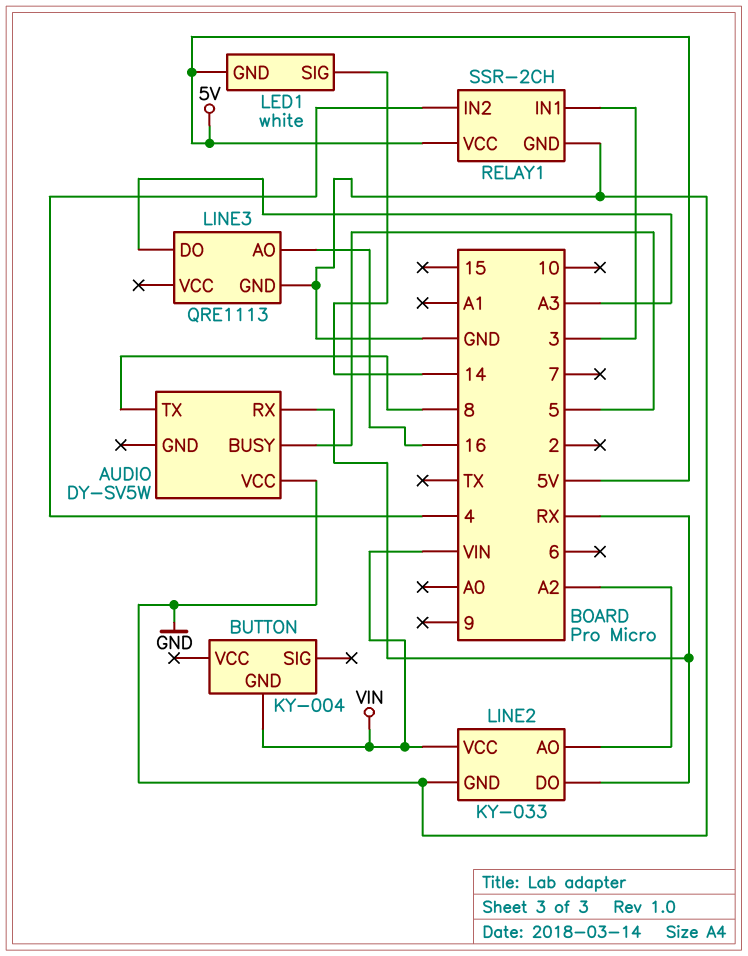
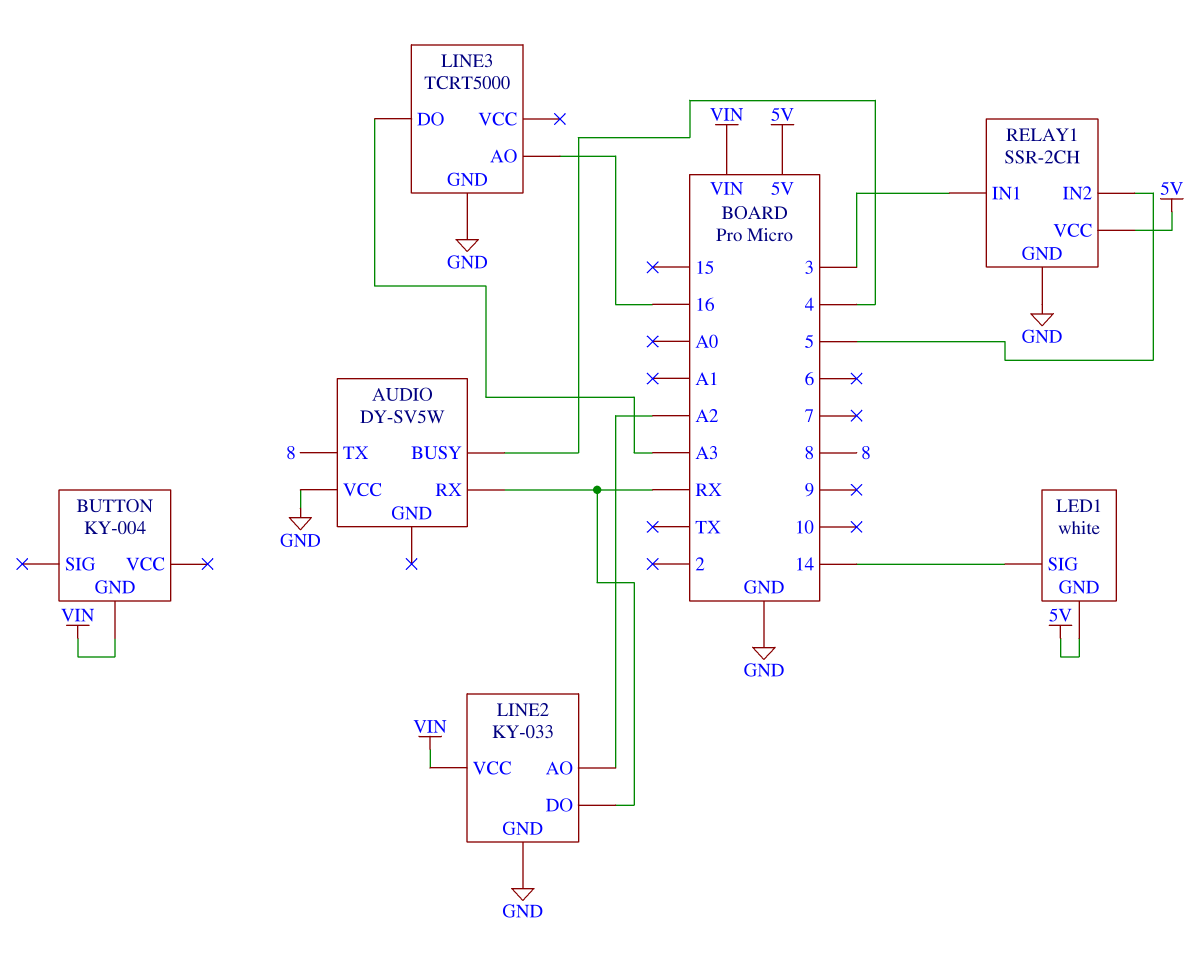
AUDIO pin BUSY: 5 -> 4
LINE3: QRE1113 -> TCRT5000
RELAY1 pin IN2: 4 -> 5

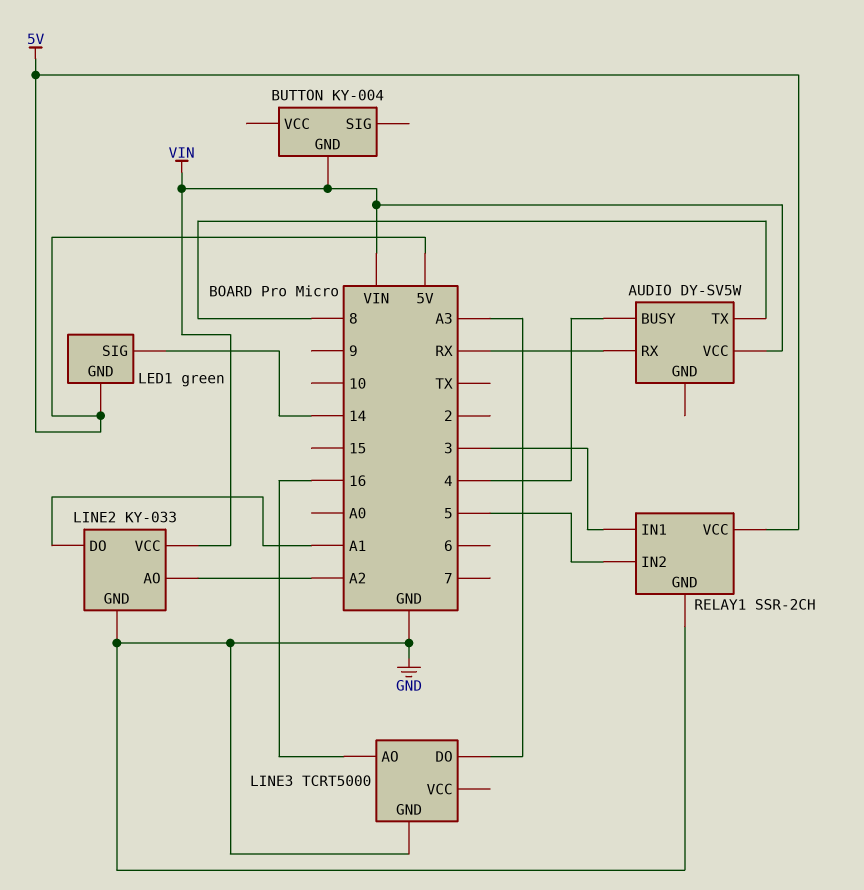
AUDIO pin VCC: GND -> VIN
LED1: white -> green
LINE2 pin DO: RX -> A1

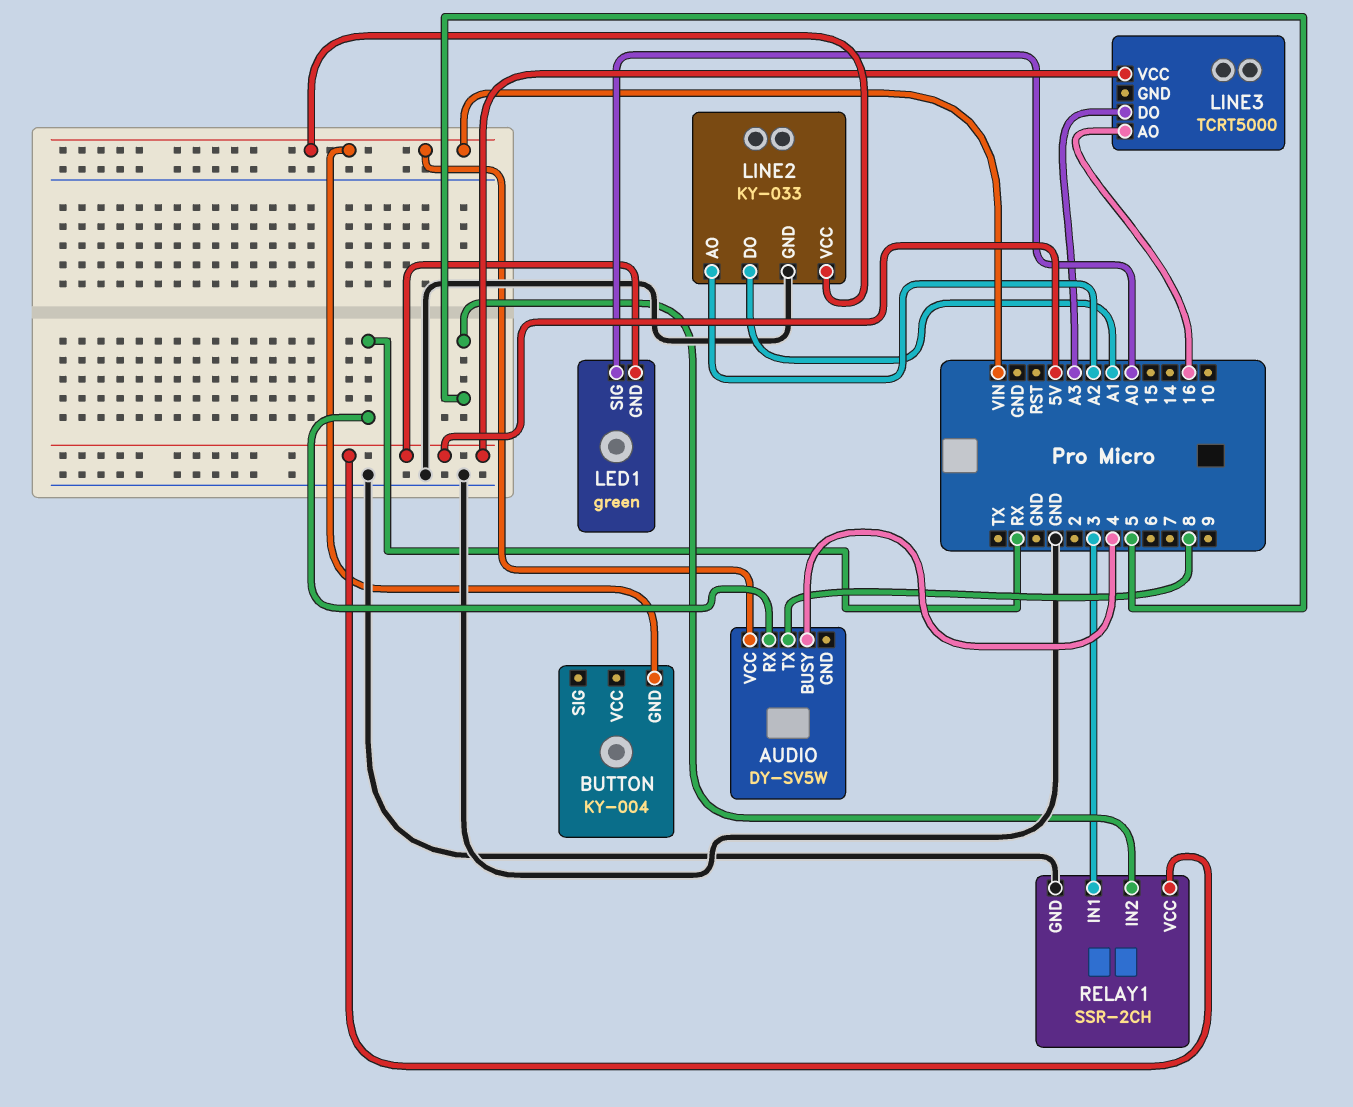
LED1 pin SIG: 14 -> A0
LINE3 pin GND: GND -> none
LINE3 pin VCC: none -> 5V

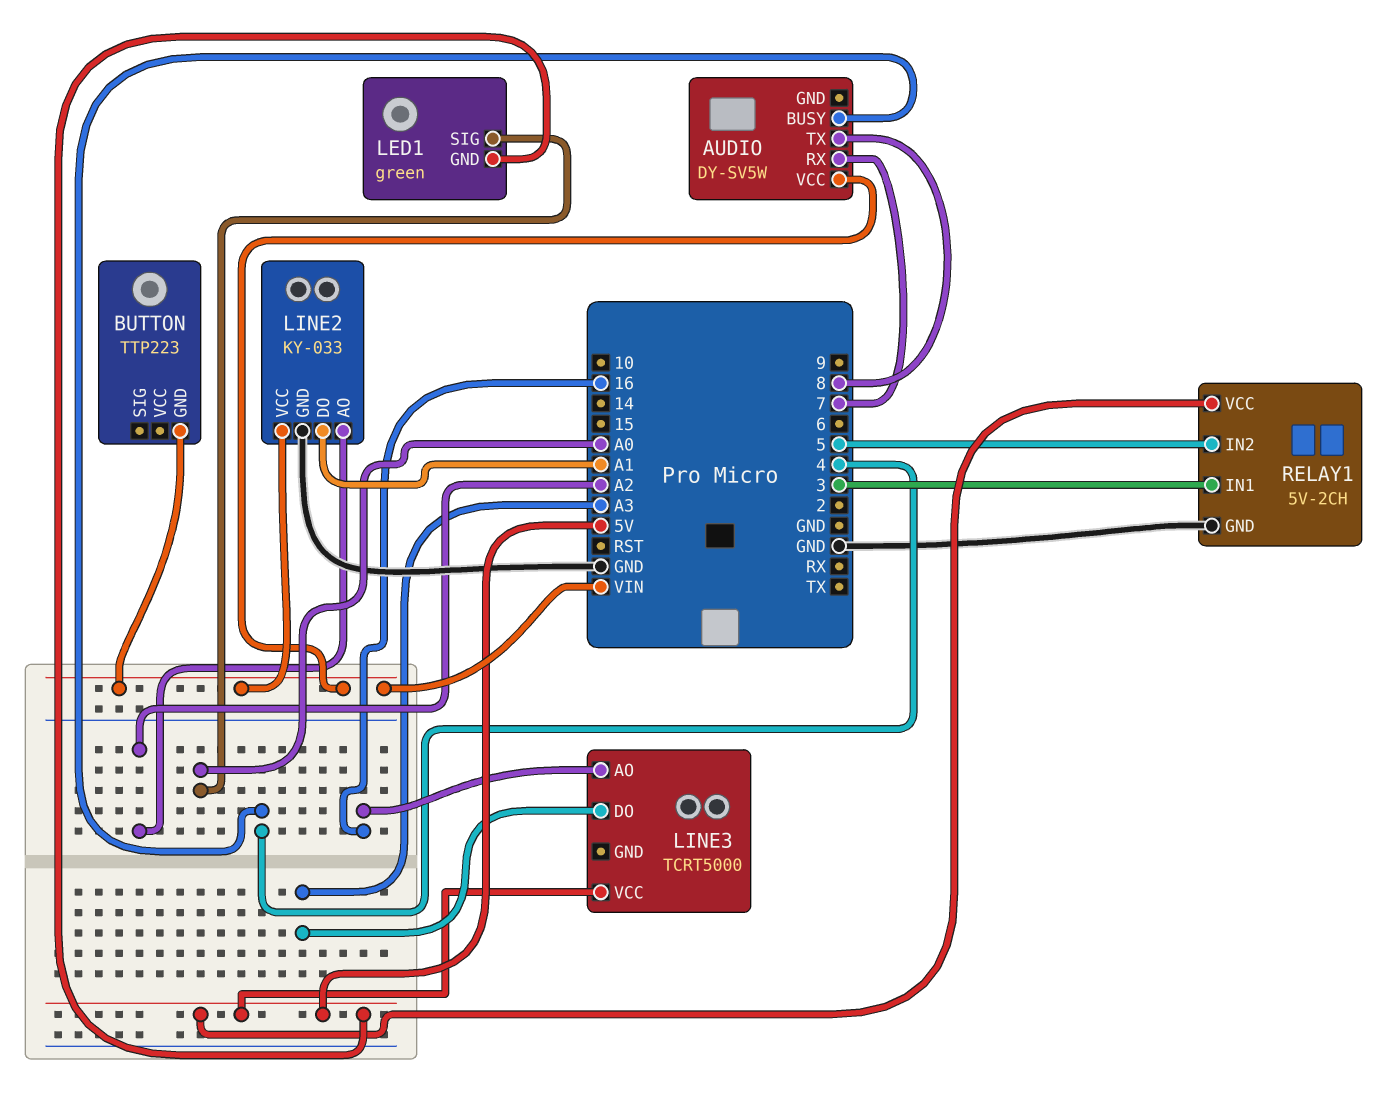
AUDIO pin RX: RX -> 7
BUTTON: KY-004 -> TTP223
RELAY1: SSR-2CH -> 5V-2CH

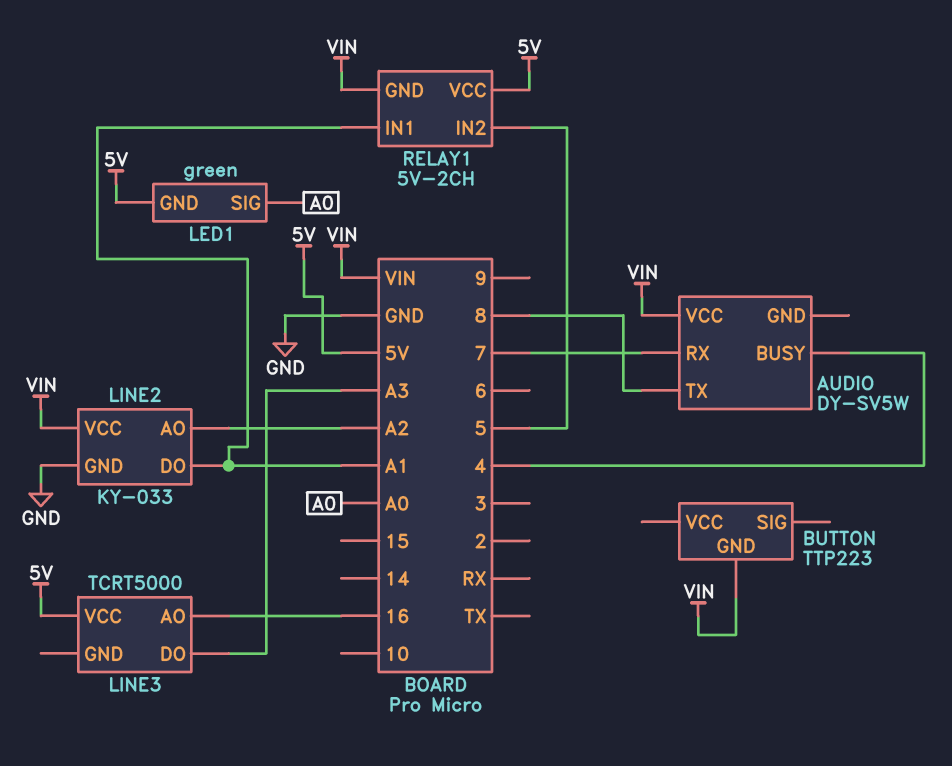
RELAY1 pin GND: GND -> VIN
RELAY1 pin IN1: 3 -> A1

